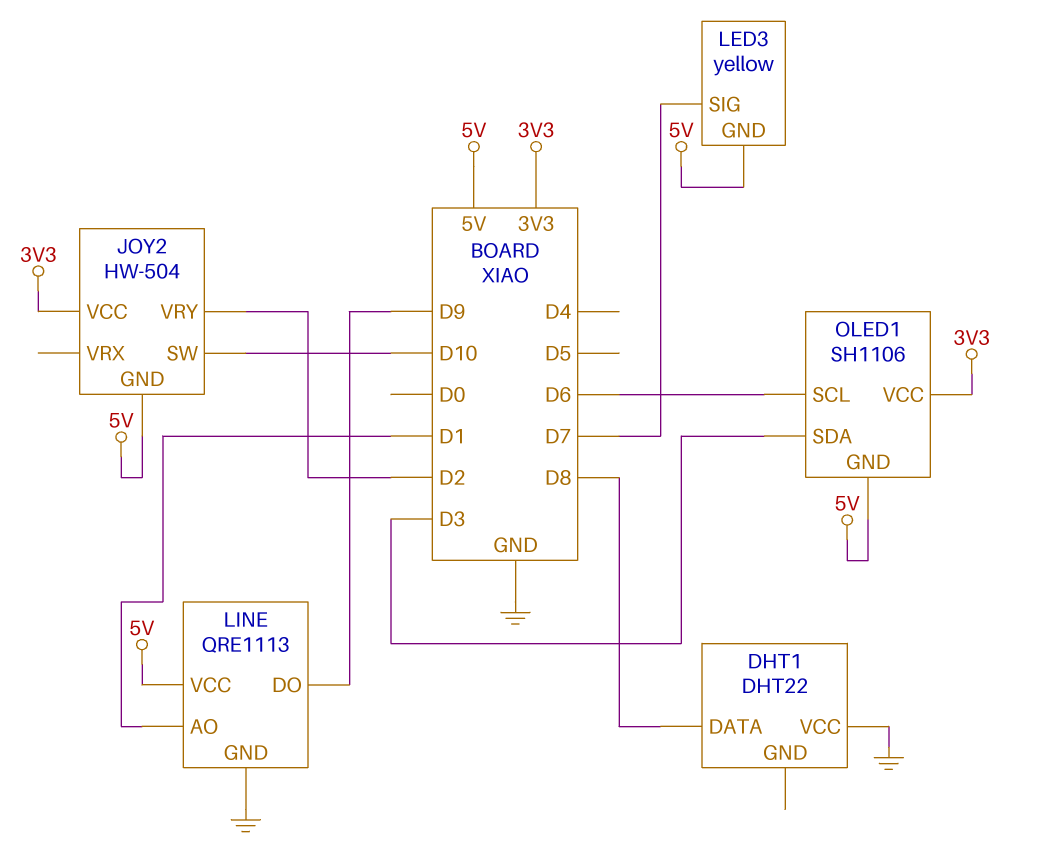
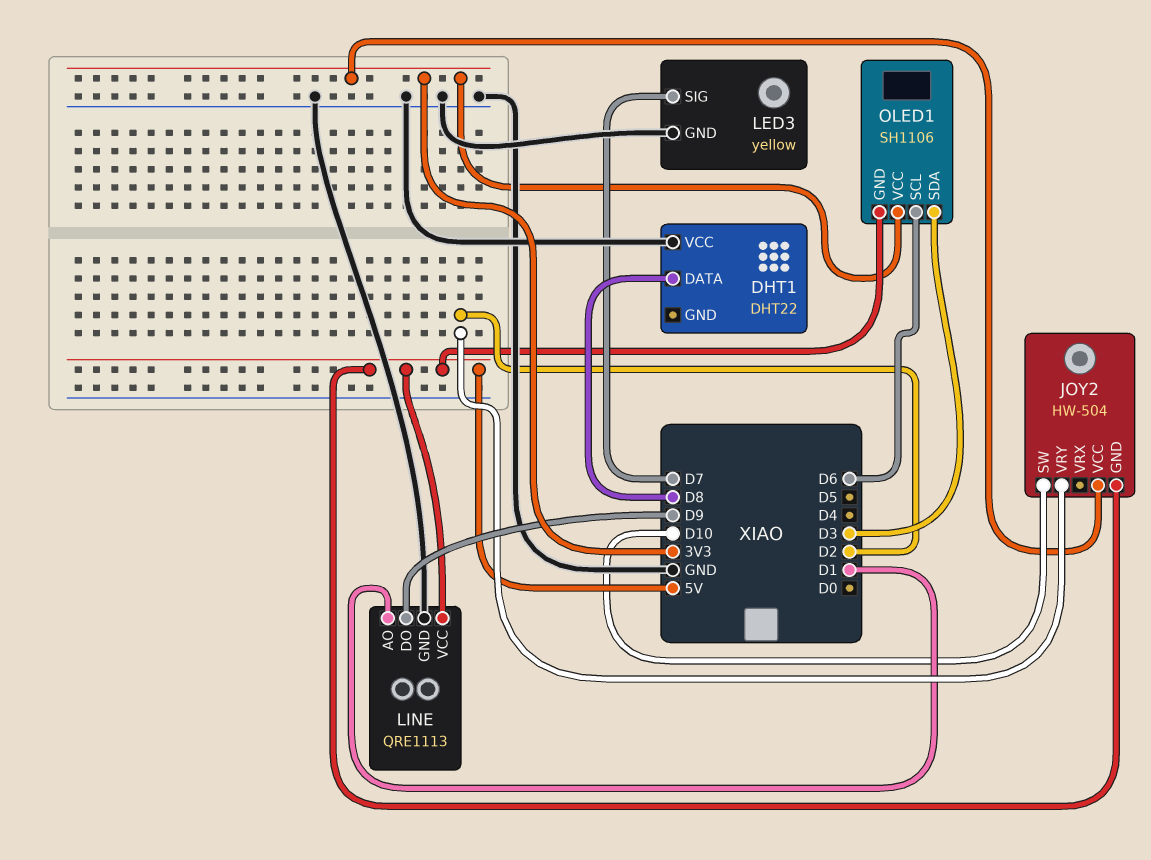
LED3 pin GND: 5V -> GND

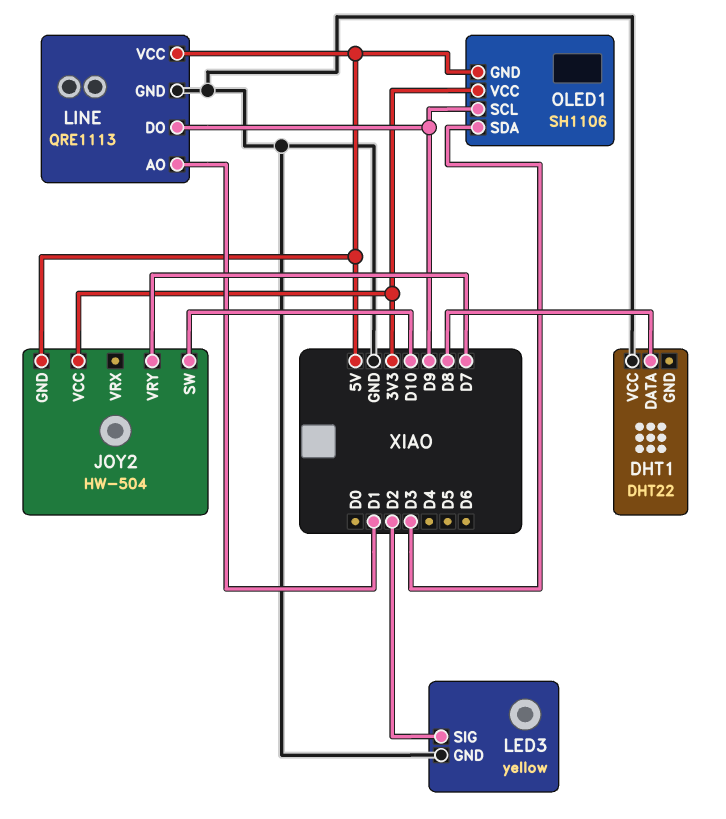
JOY2 pin VRY: D2 -> D7
LED3 pin SIG: D7 -> D2
OLED1 pin SCL: D6 -> D9

